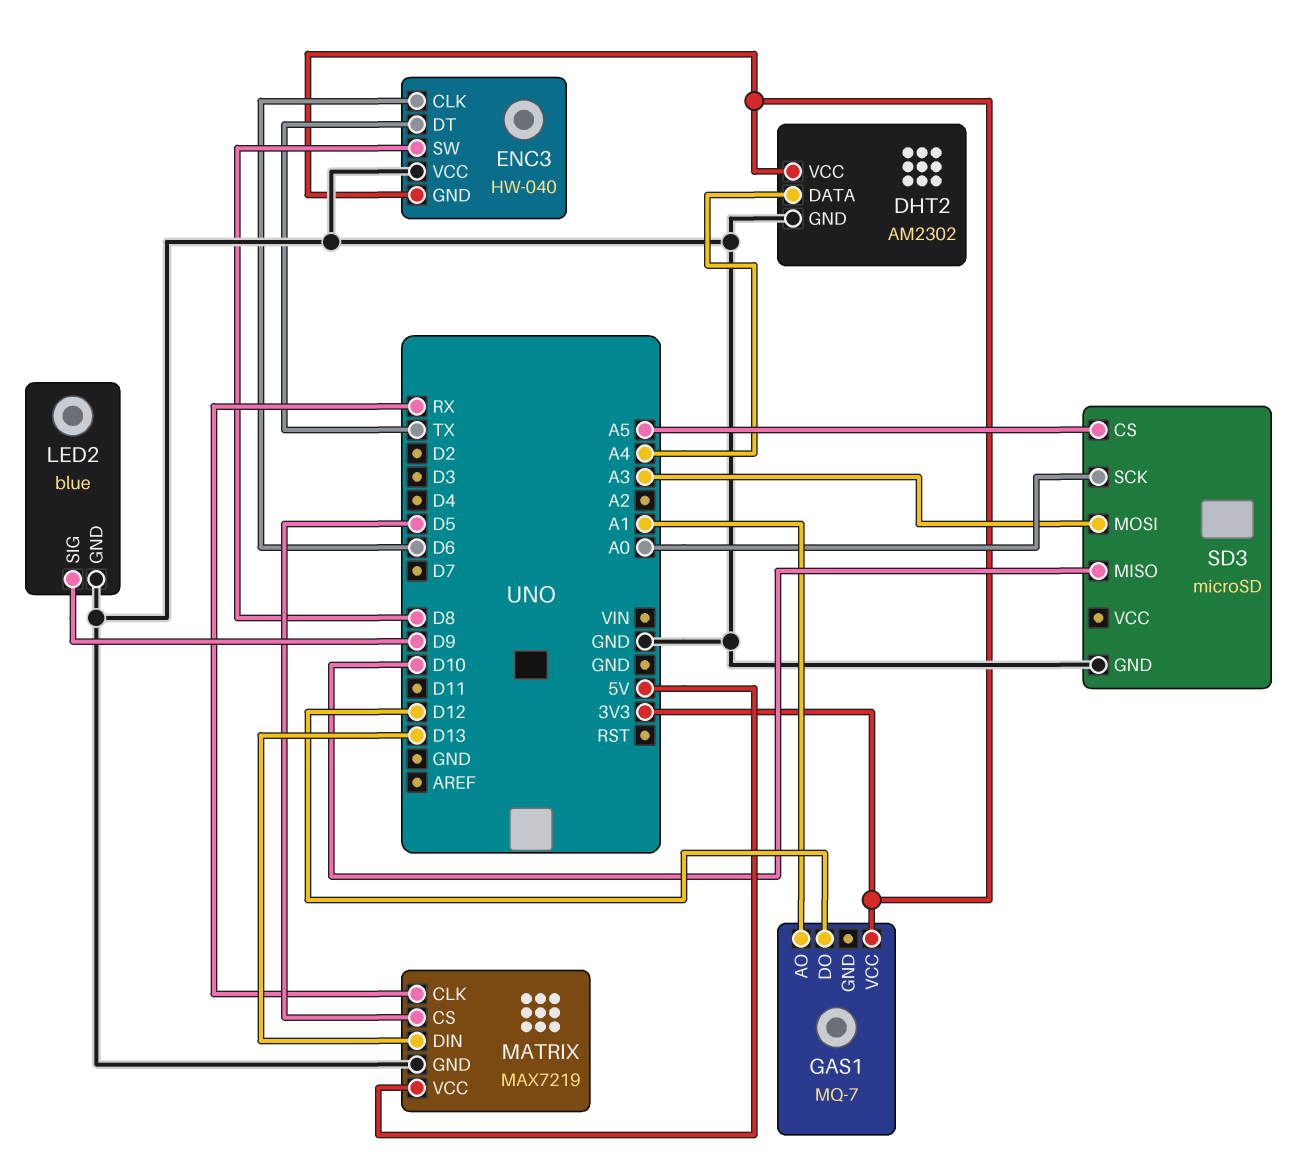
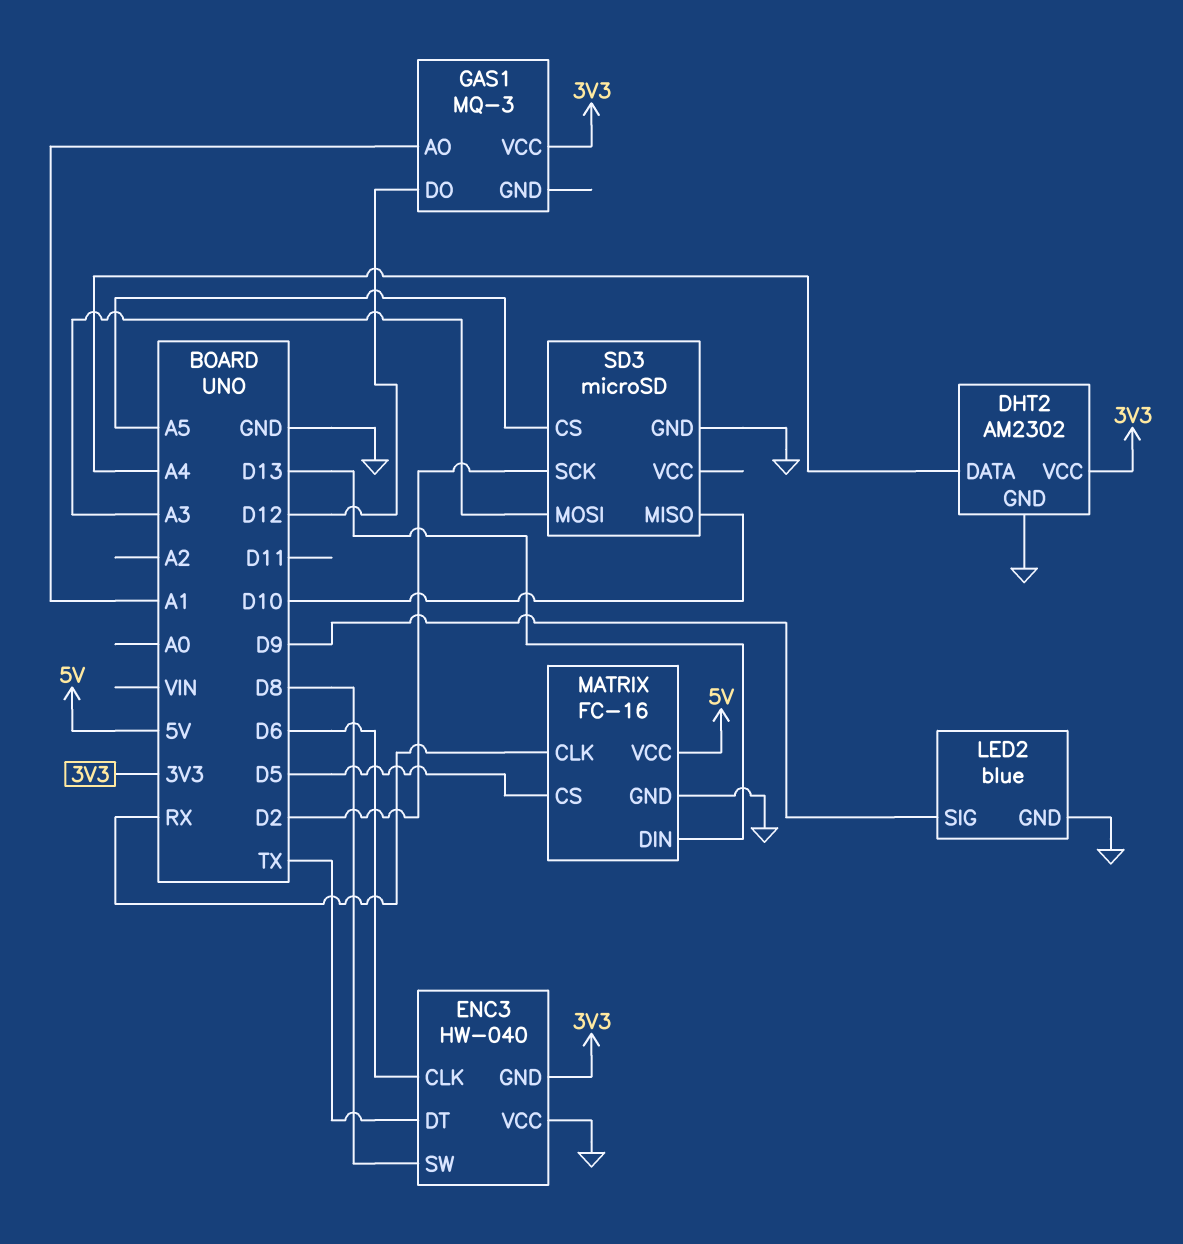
GAS1: MQ-7 -> MQ-3
MATRIX: MAX7219 -> FC-16
SD3 pin SCK: A0 -> D2

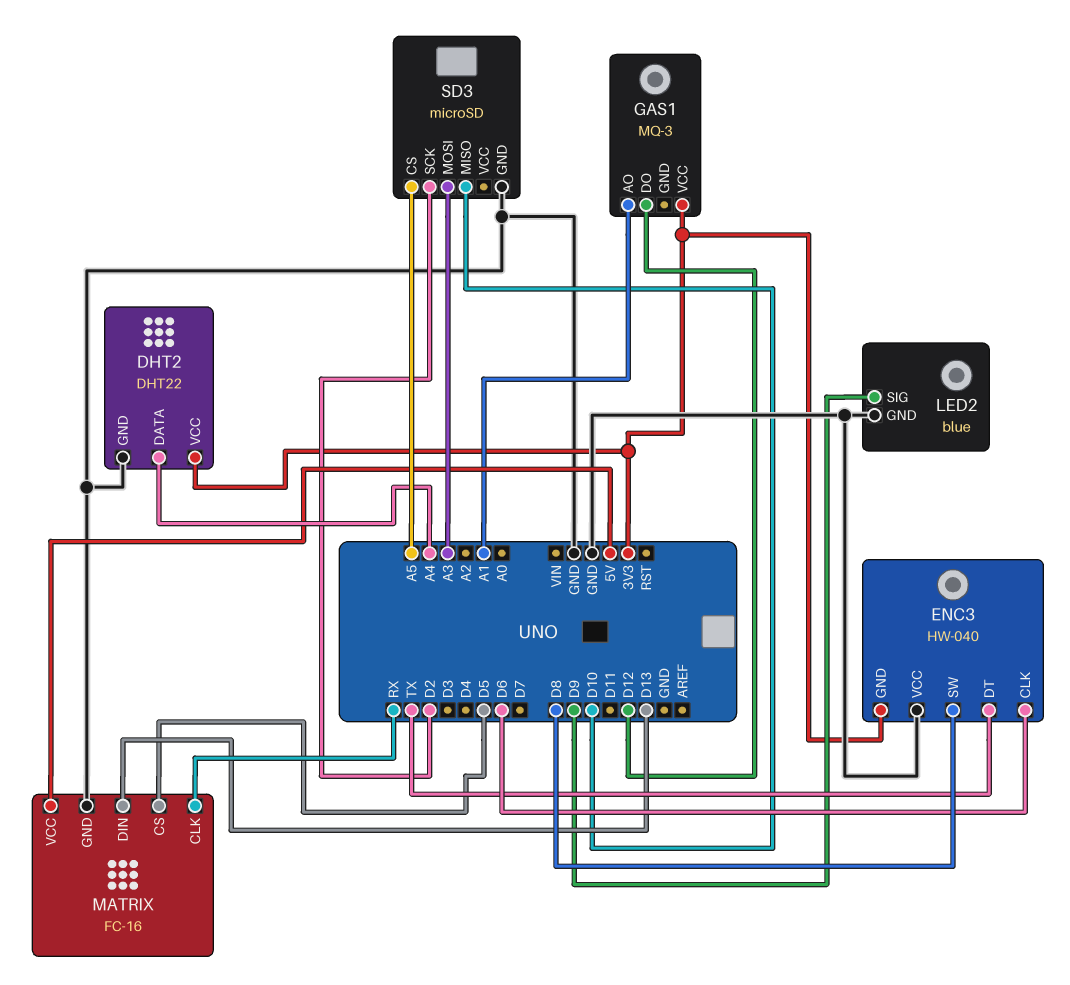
DHT2: AM2302 -> DHT22

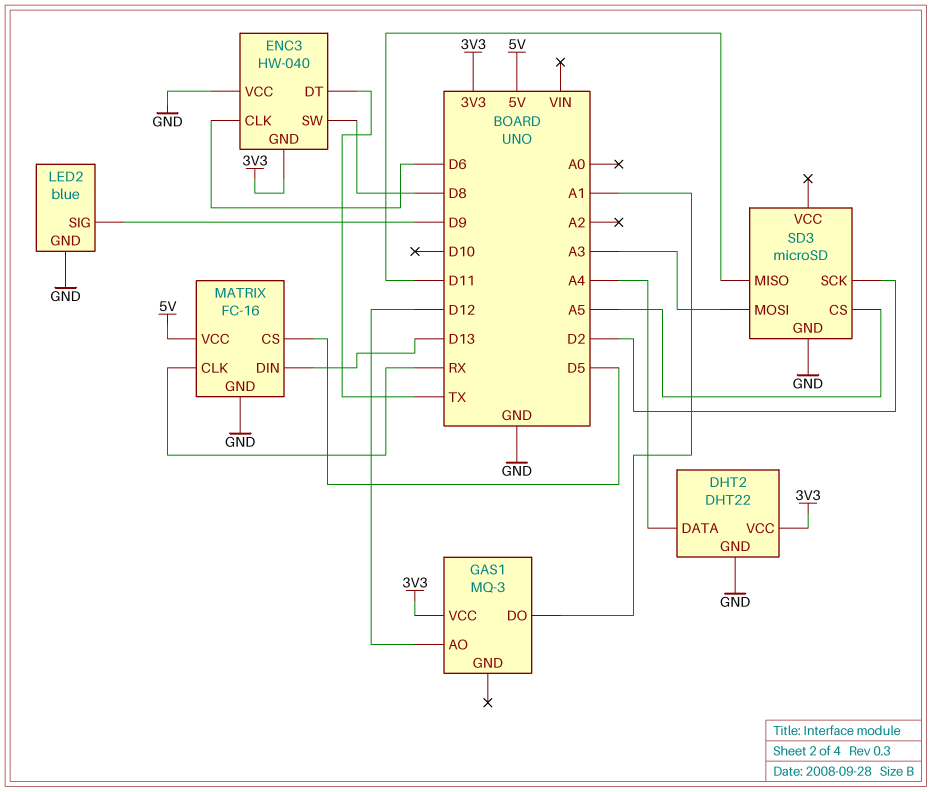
GAS1 pin AO: A1 -> D12
GAS1 pin DO: D12 -> A1
SD3 pin MISO: D10 -> D11

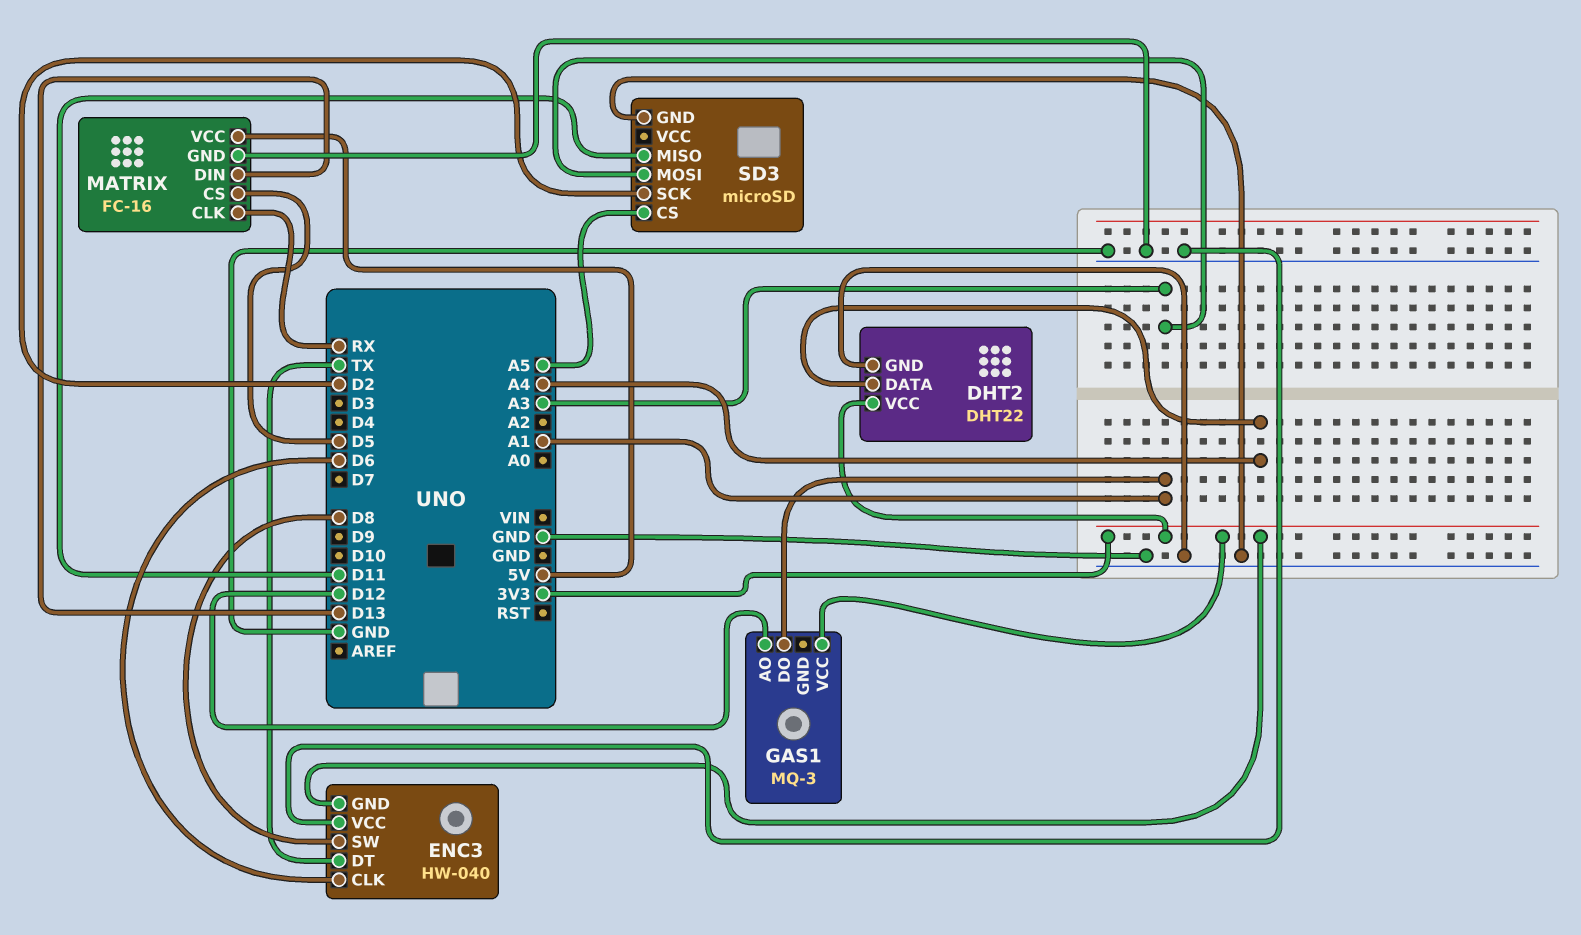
LED2: blue -> none
LED2 pin GND: GND -> none
LED2 pin SIG: D9 -> none

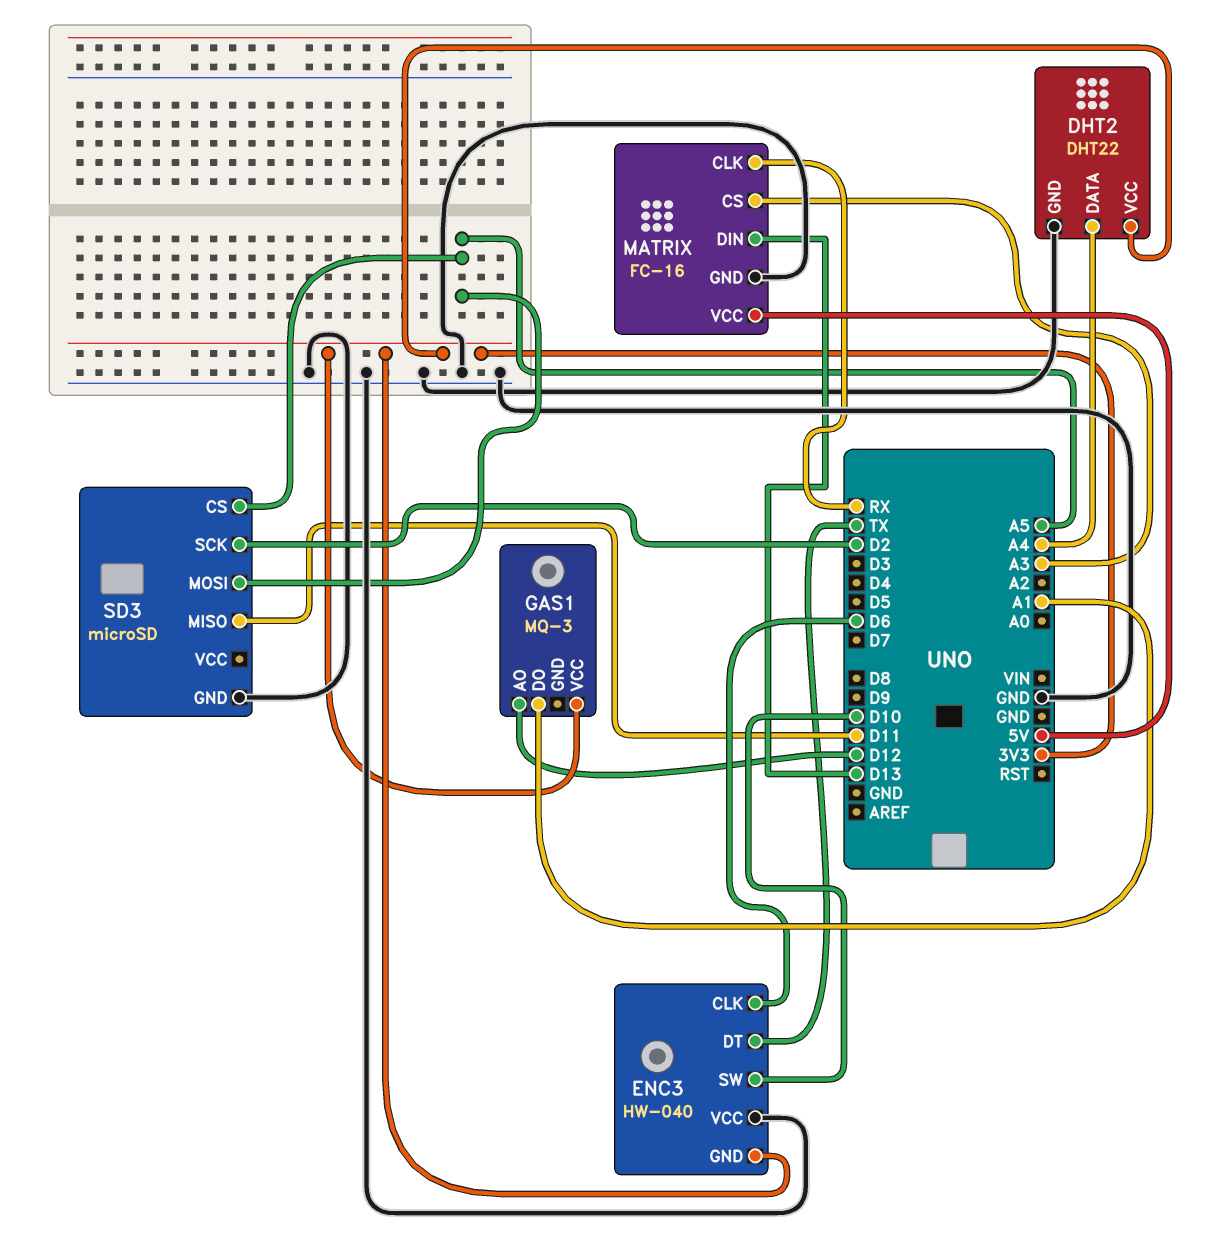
ENC3 pin SW: D8 -> D10
MATRIX pin CS: D5 -> A3
SD3 pin MOSI: A3 -> A5

